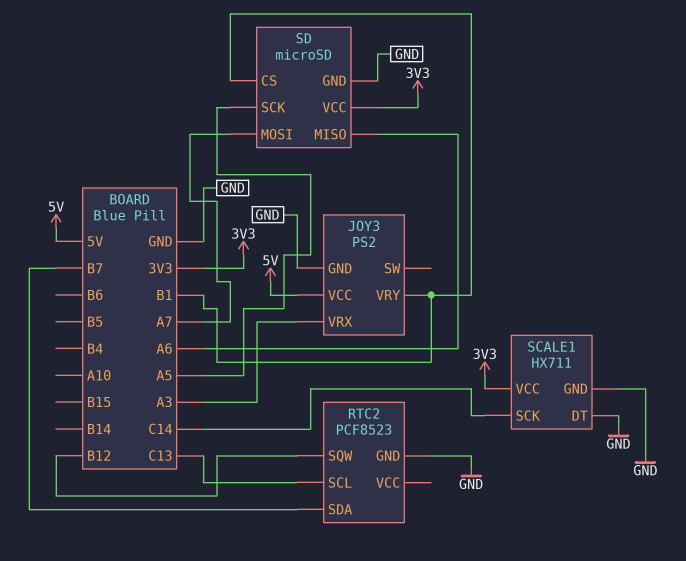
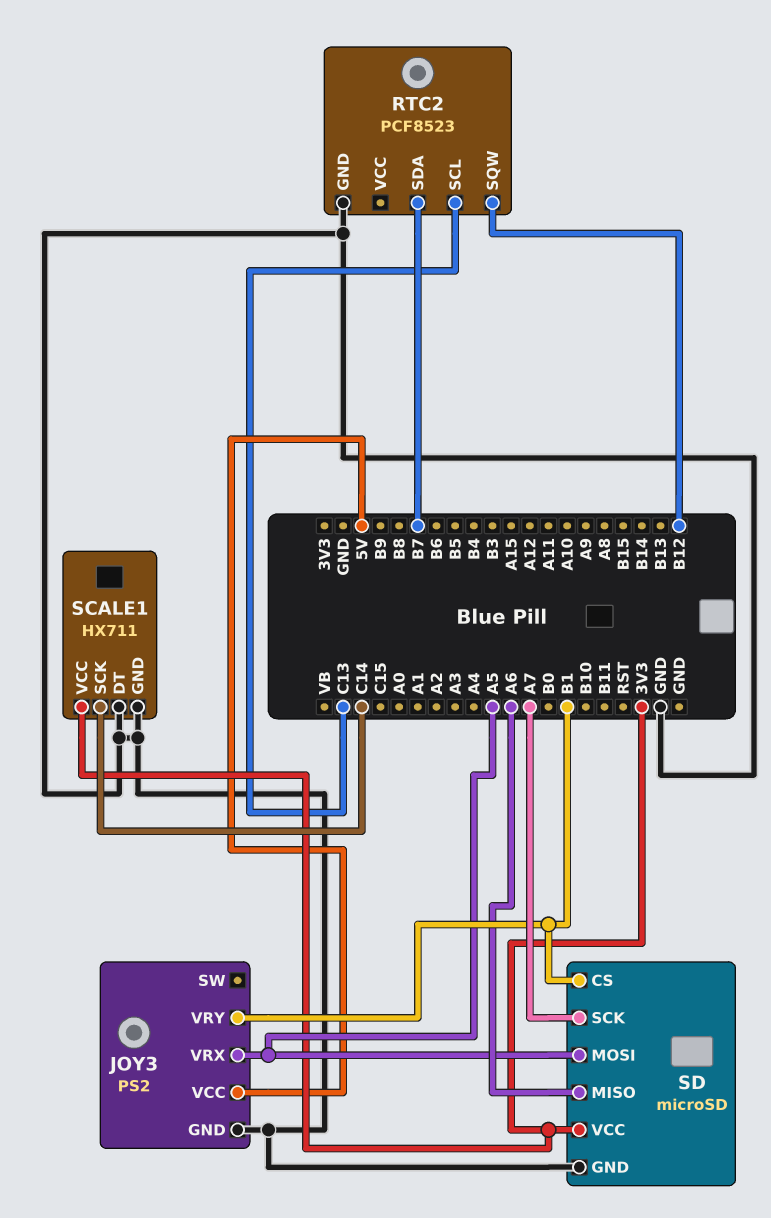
JOY3 pin VRX: A3 -> A5
SD pin MOSI: A7 -> A5
SD pin SCK: A5 -> A7

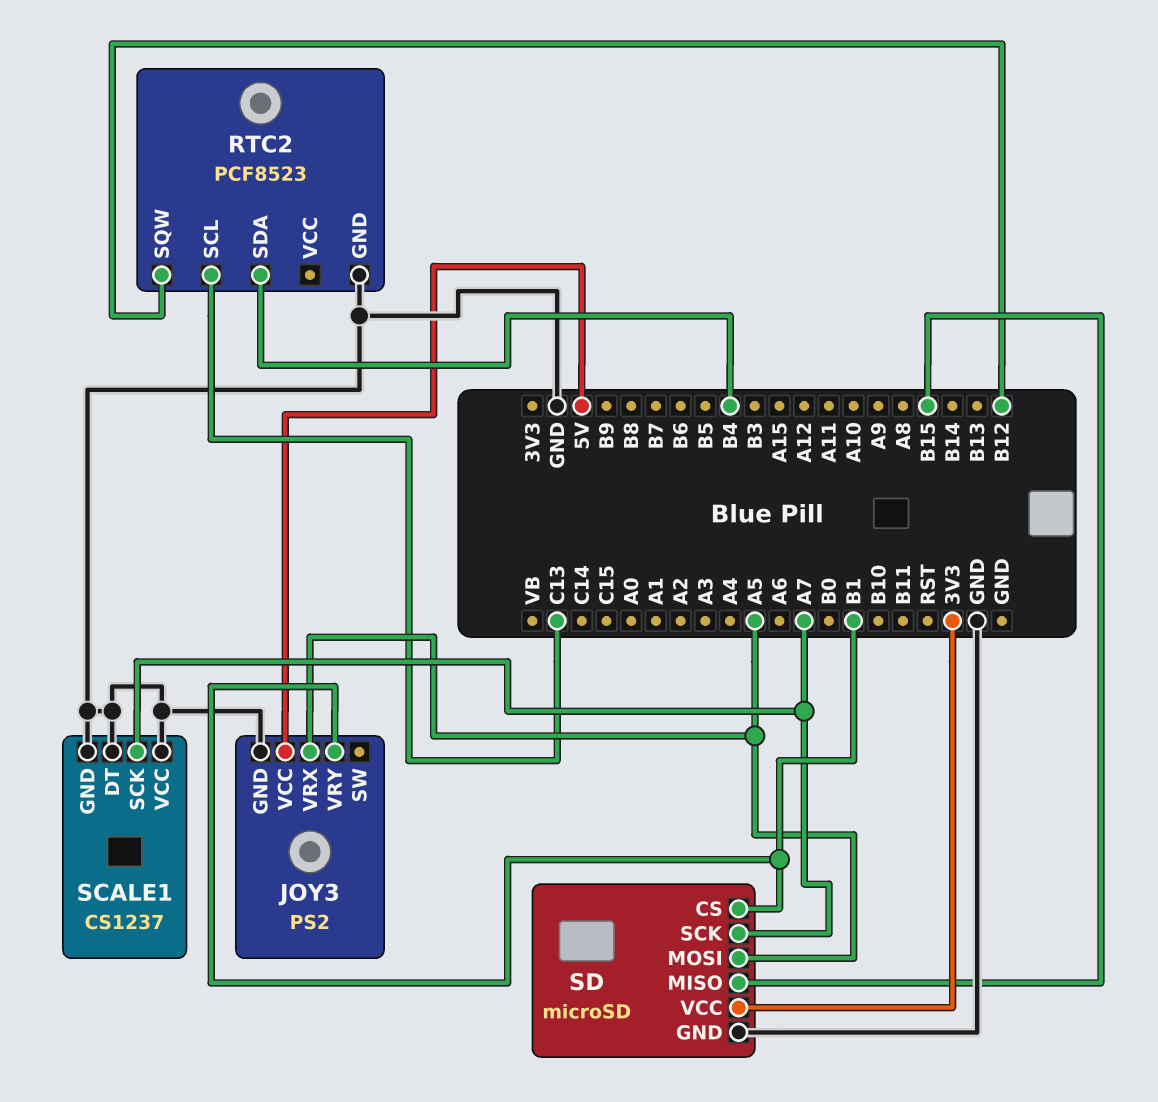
RTC2 pin SDA: B7 -> B4
SCALE1: HX711 -> CS1237
SCALE1 pin SCK: C14 -> A7
SCALE1 pin VCC: 3V3 -> GND
SD pin MISO: A6 -> B15

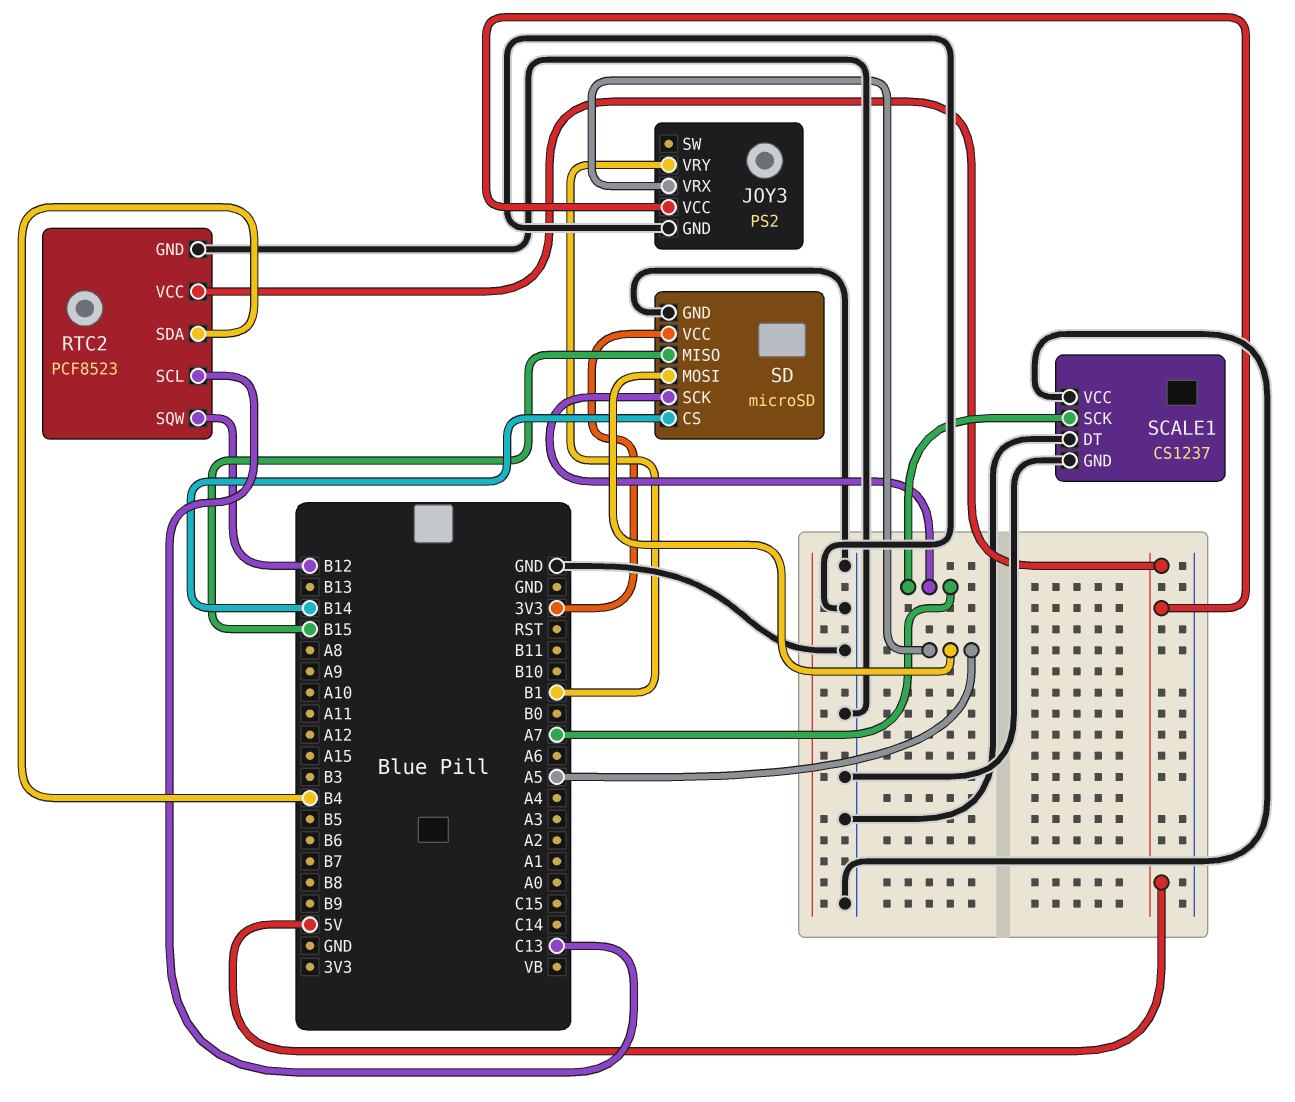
RTC2 pin VCC: none -> 5V
SD pin CS: B1 -> B14

